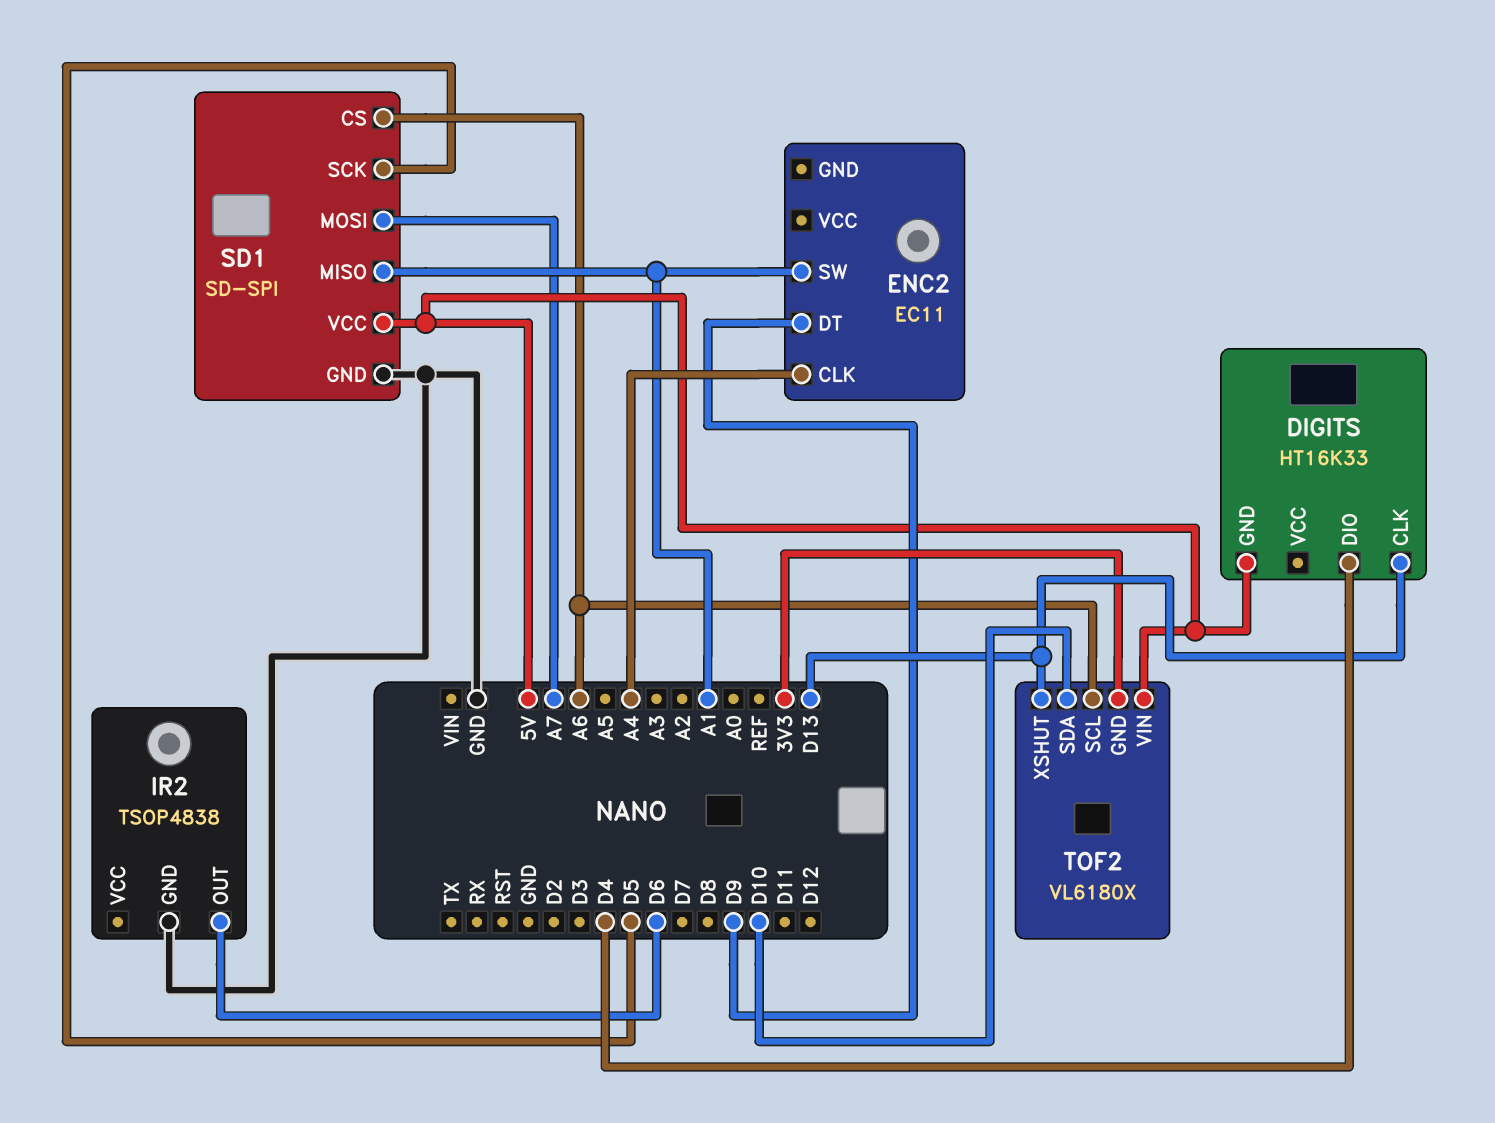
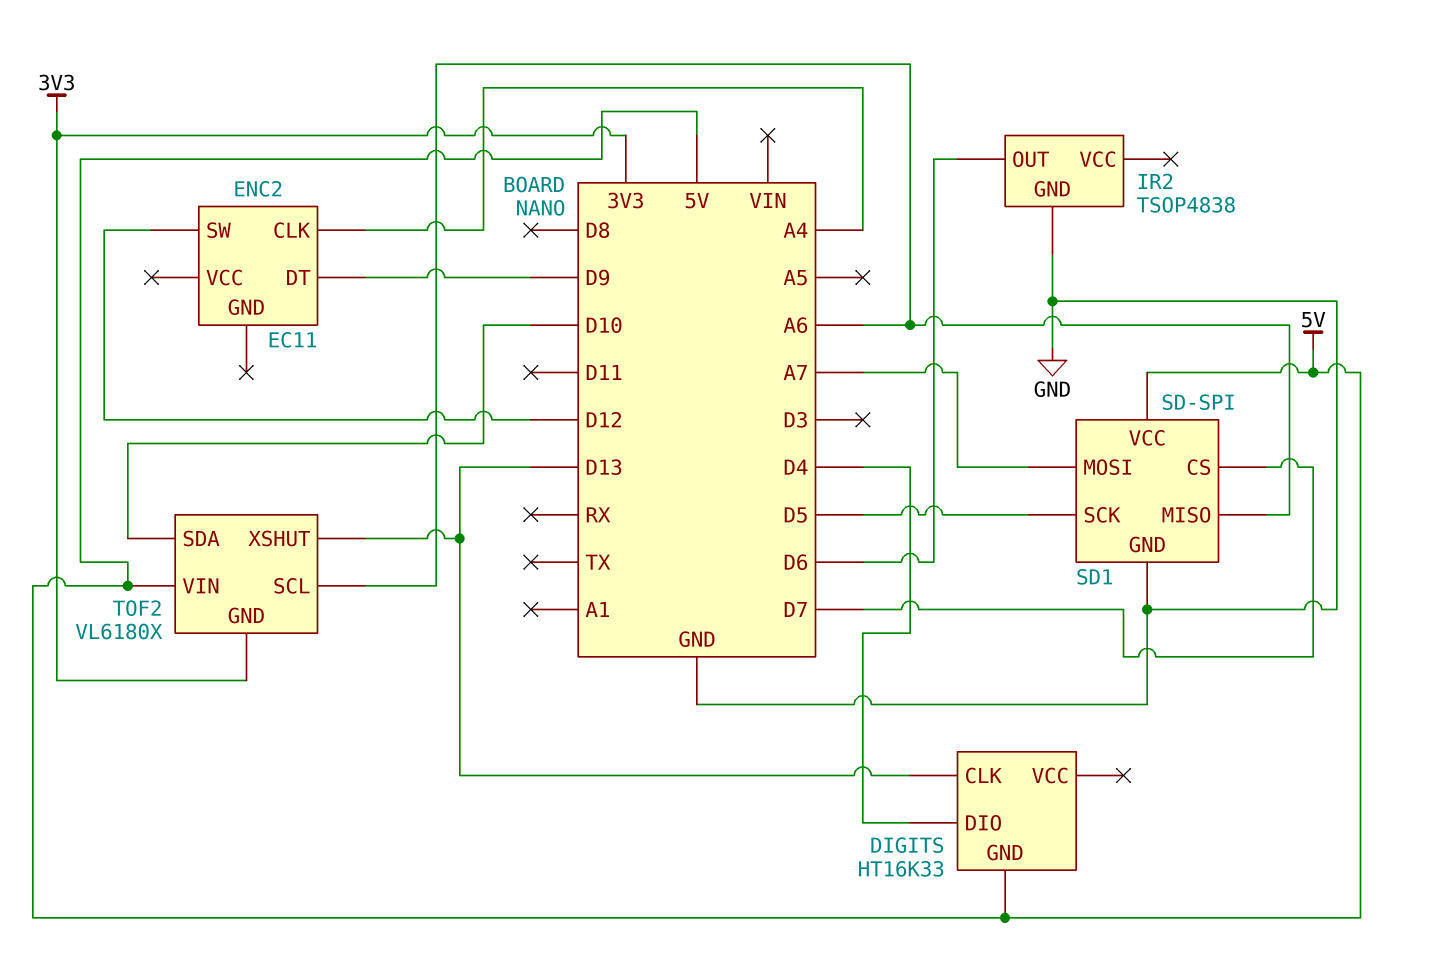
ENC2 pin SW: A1 -> D12
SD1 pin CS: A6 -> D7
SD1 pin MISO: A1 -> A6

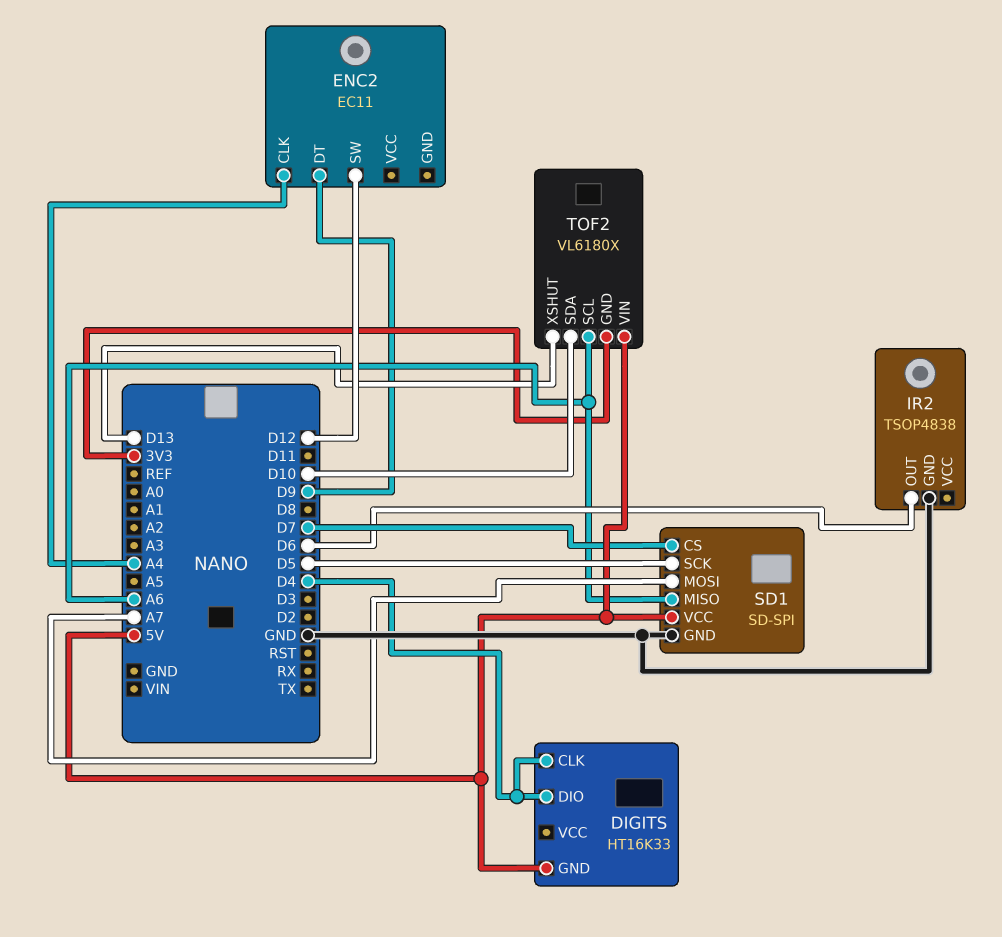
DIGITS pin CLK: D13 -> D4

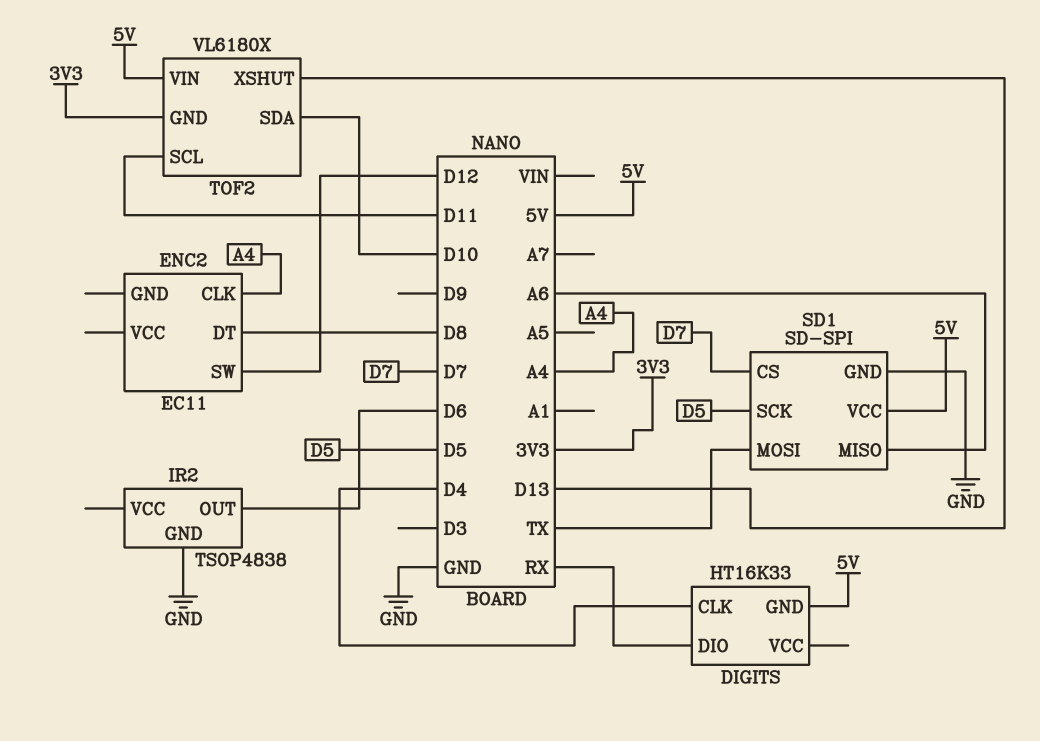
DIGITS pin DIO: D4 -> RX
ENC2 pin DT: D9 -> D8
SD1 pin MOSI: A7 -> TX
TOF2 pin SCL: A6 -> D11

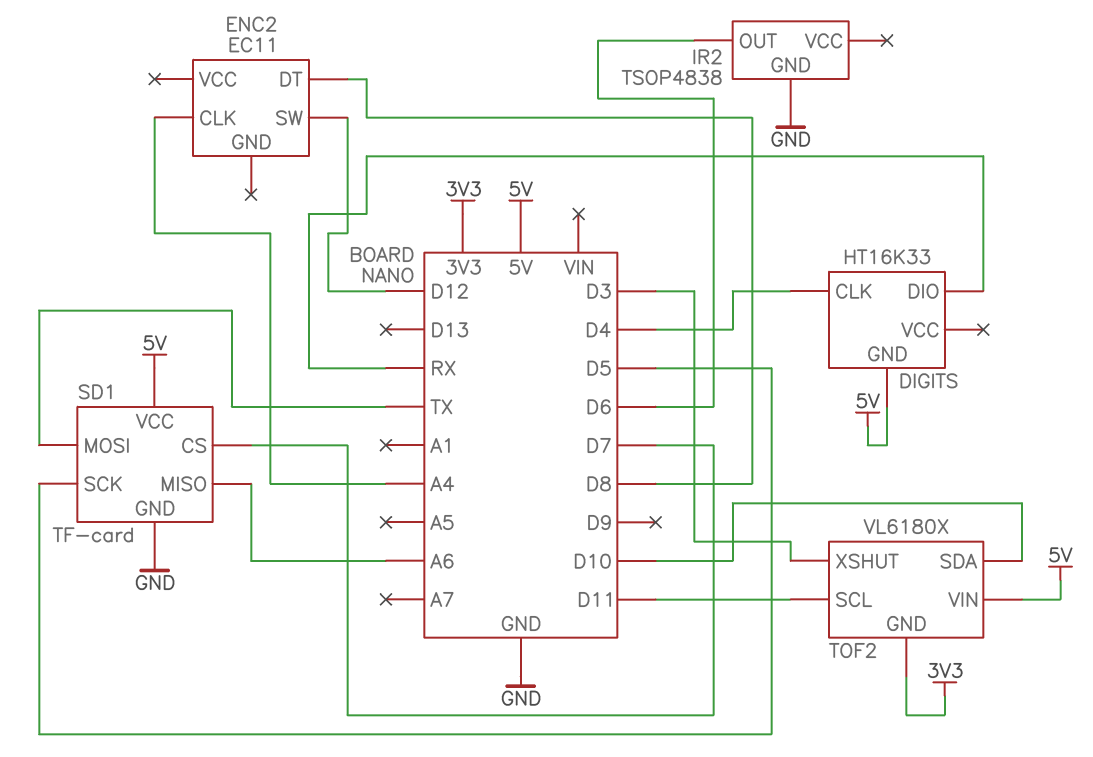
SD1: SD-SPI -> TF-card
TOF2 pin XSHUT: D13 -> D3

